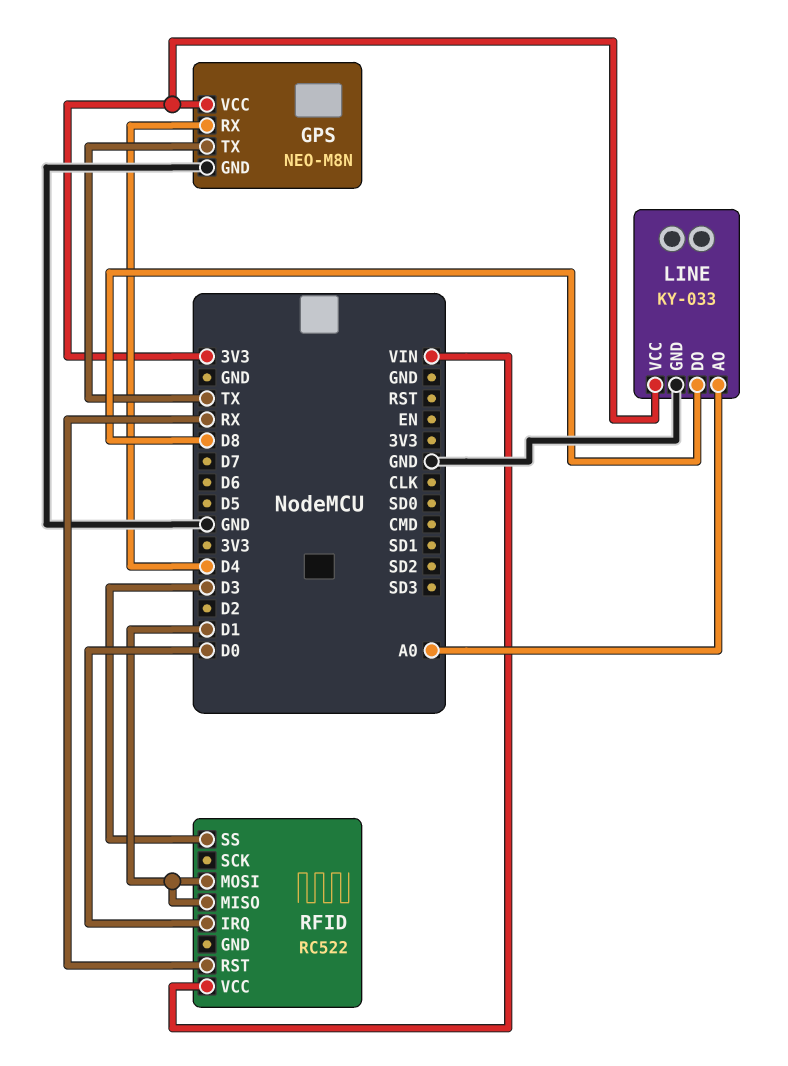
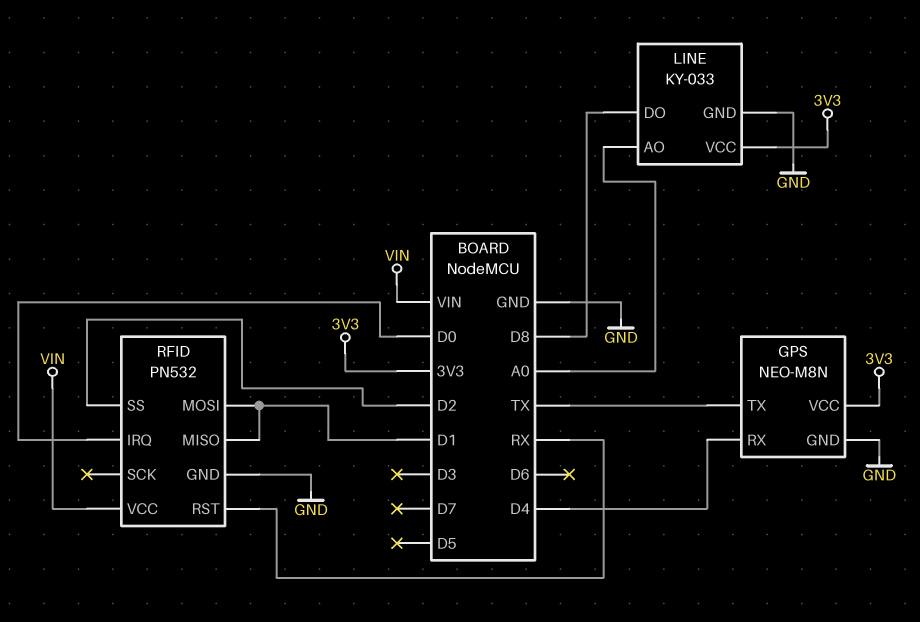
RFID: RC522 -> PN532
RFID pin GND: none -> GND
RFID pin SS: D3 -> D2

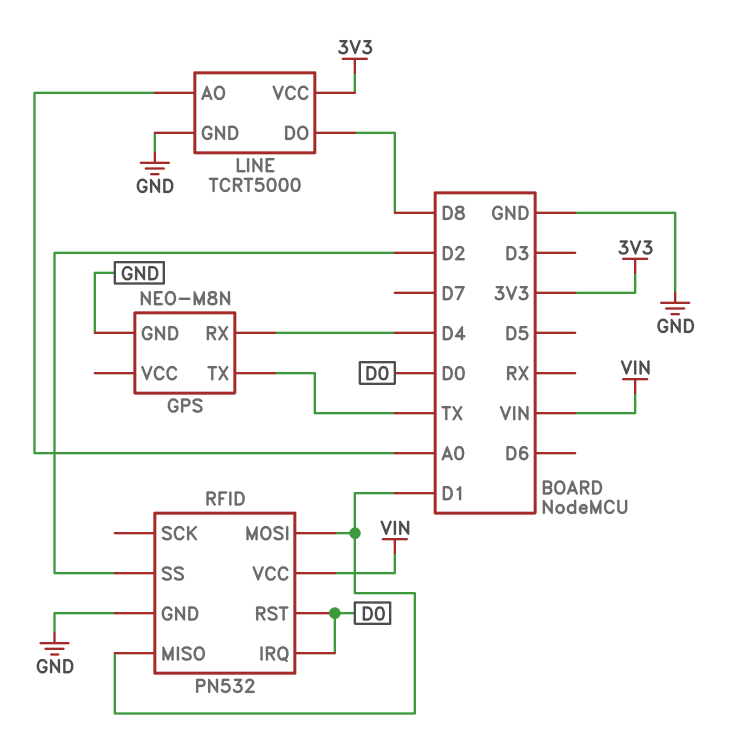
GPS pin VCC: 3V3 -> none
LINE: KY-033 -> TCRT5000
RFID pin RST: RX -> D0

